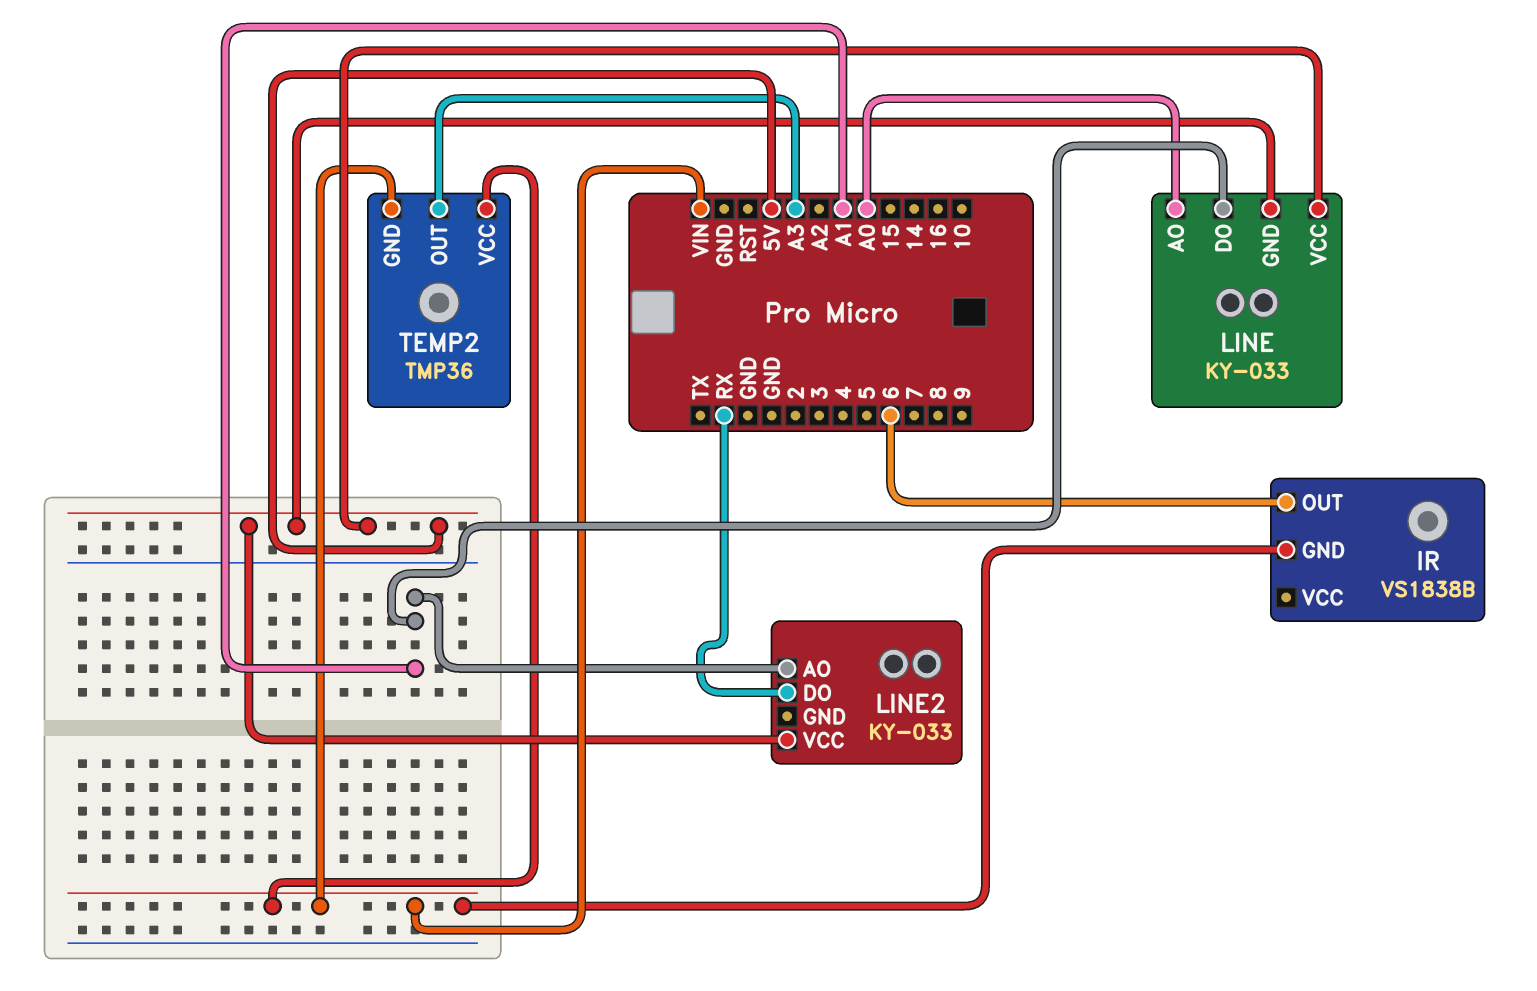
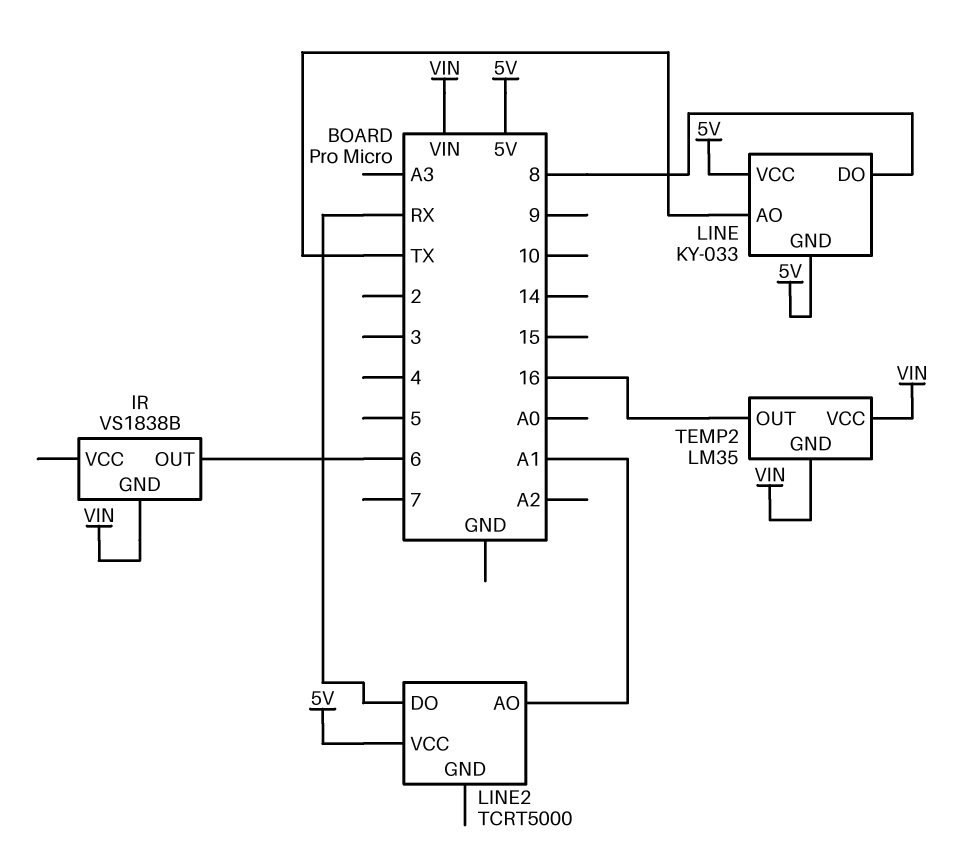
LINE pin AO: A0 -> TX
LINE pin DO: A1 -> 8
LINE2: KY-033 -> TCRT5000
TEMP2: TMP36 -> LM35
TEMP2 pin OUT: A3 -> 16

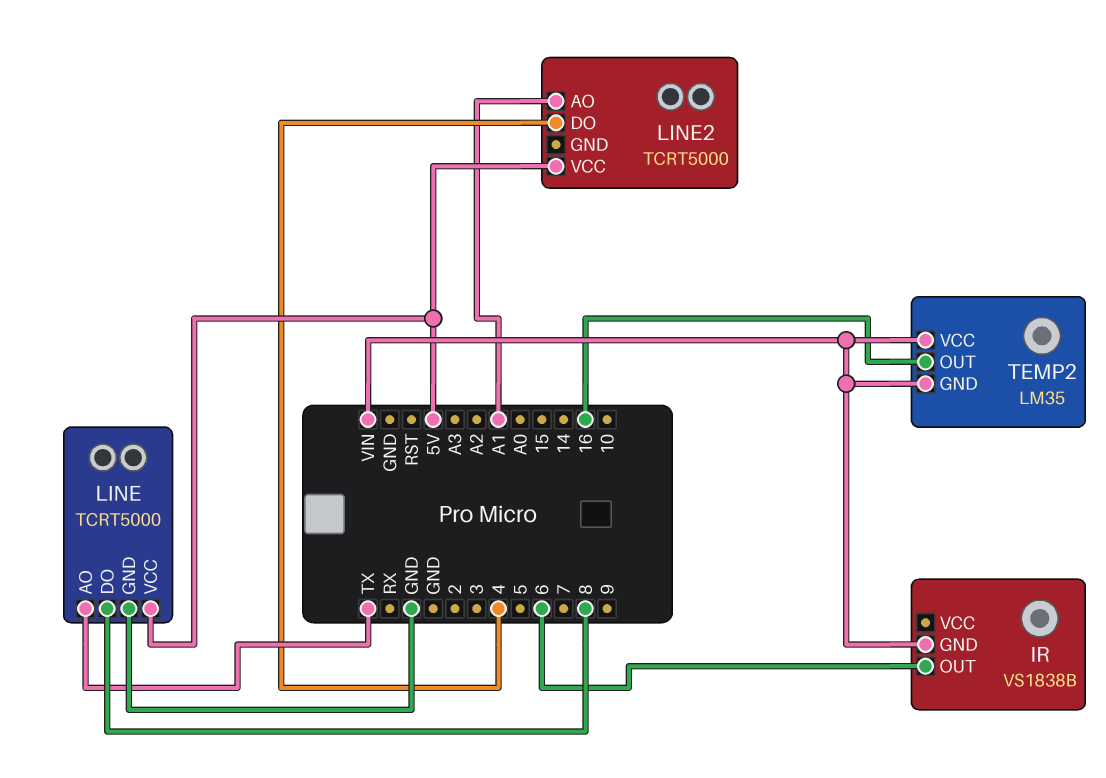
LINE: KY-033 -> TCRT5000
LINE pin GND: 5V -> GND
LINE2 pin DO: RX -> 4

